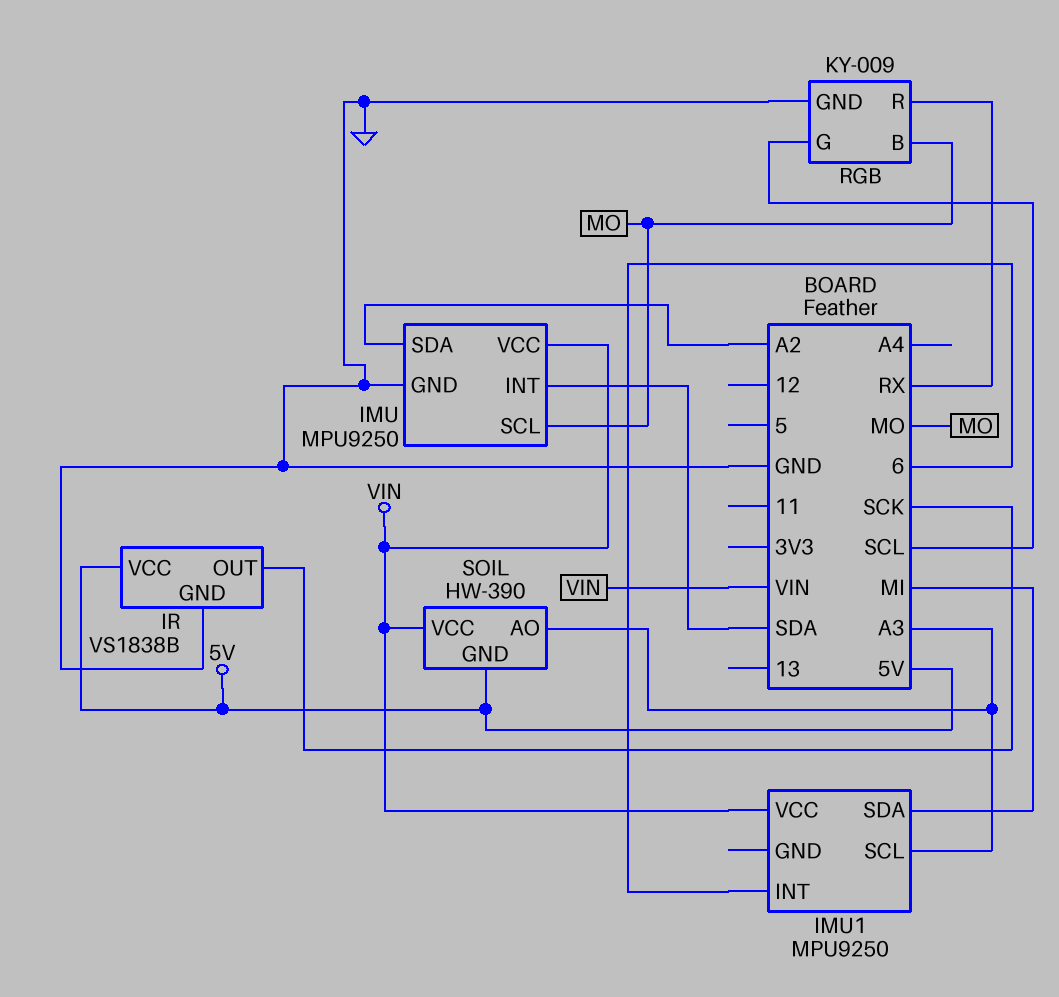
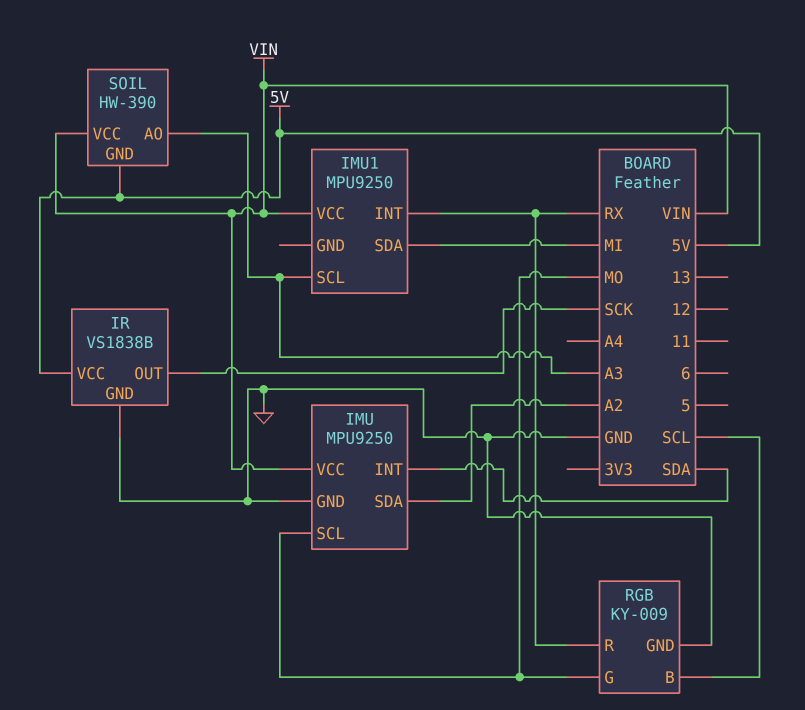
IMU1 pin INT: 6 -> RX
RGB pin B: MO -> SCL
RGB pin G: SCL -> MO

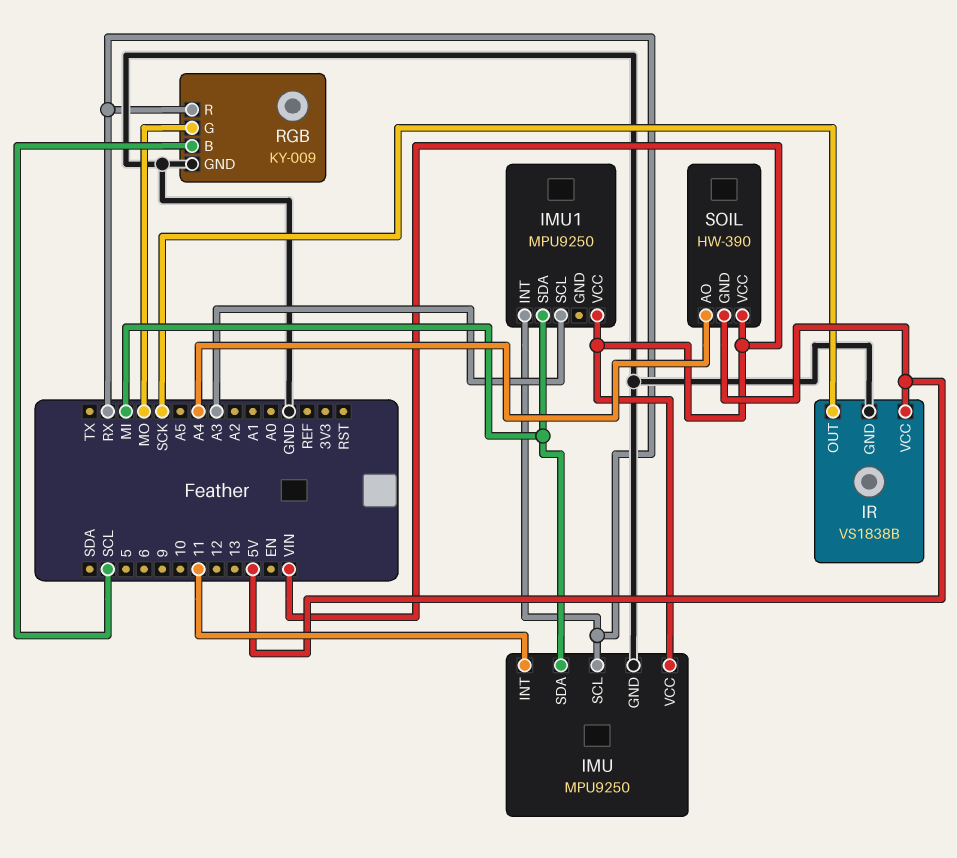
IMU pin INT: SDA -> 11
IMU pin SCL: MO -> RX
IMU pin SDA: A2 -> MI
SOIL pin AO: A3 -> A4

